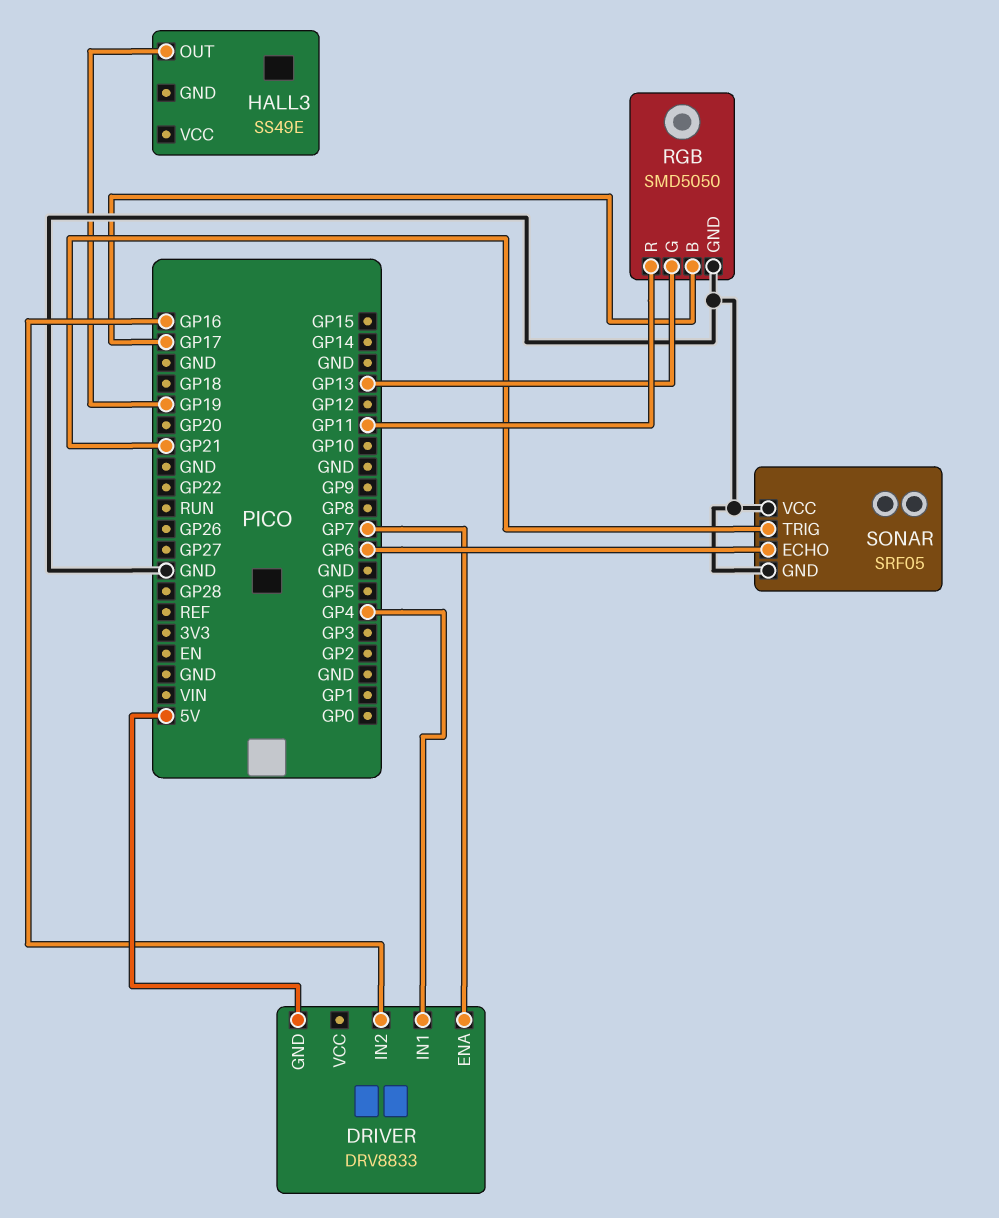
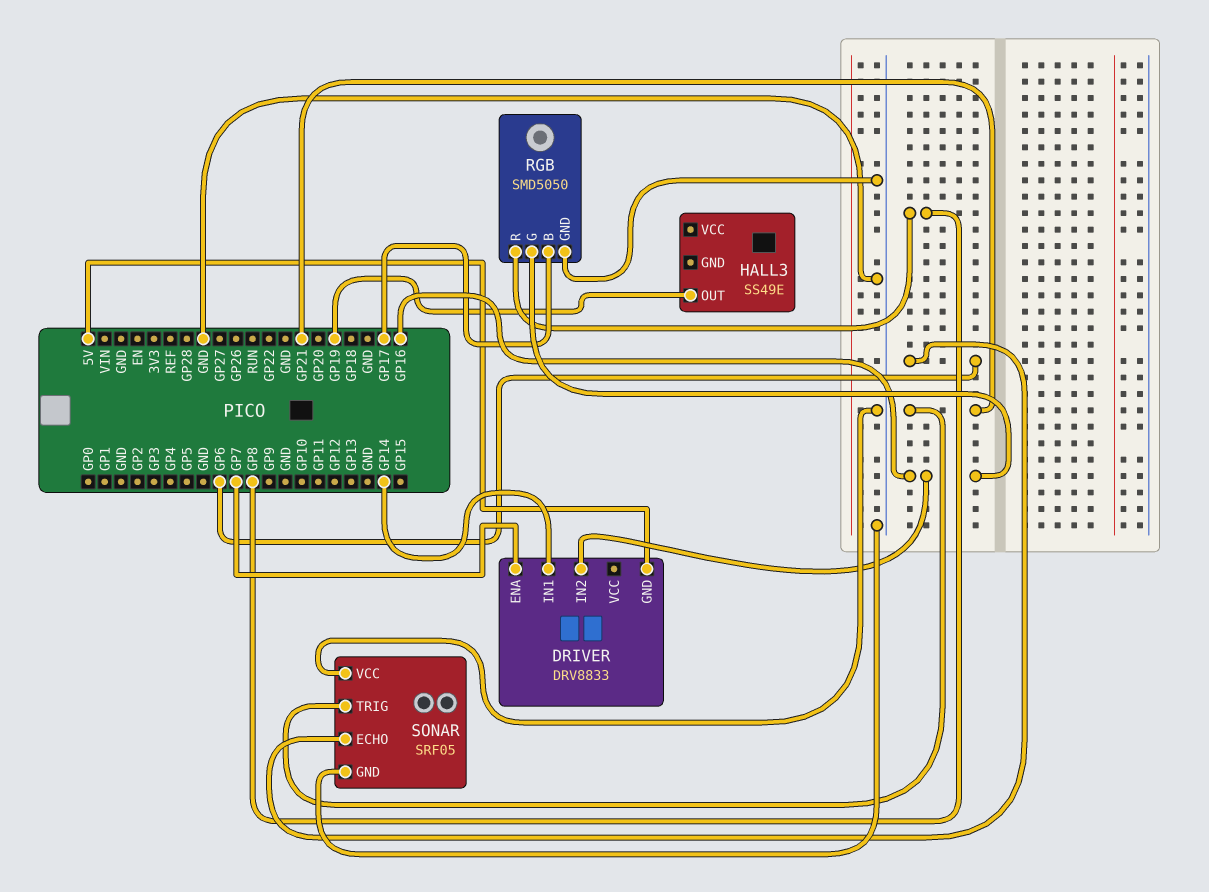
DRIVER pin IN1: GP4 -> GP14
RGB pin G: GP13 -> GP16
RGB pin R: GP11 -> GP8

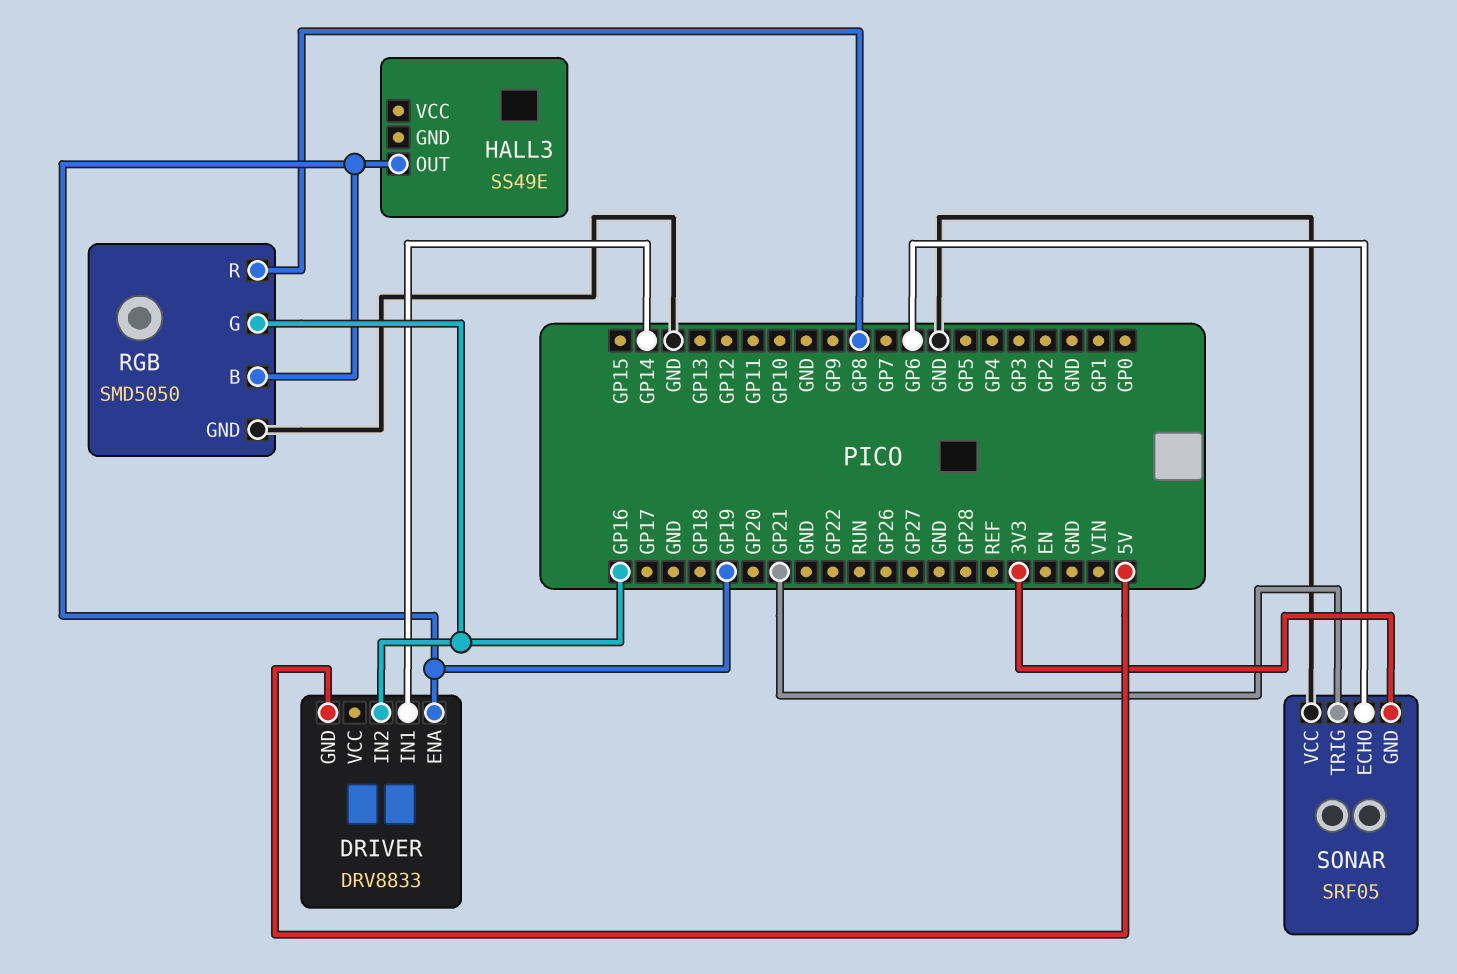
DRIVER pin ENA: GP7 -> GP19
RGB pin B: GP17 -> GP19
SONAR pin GND: GND -> 3V3

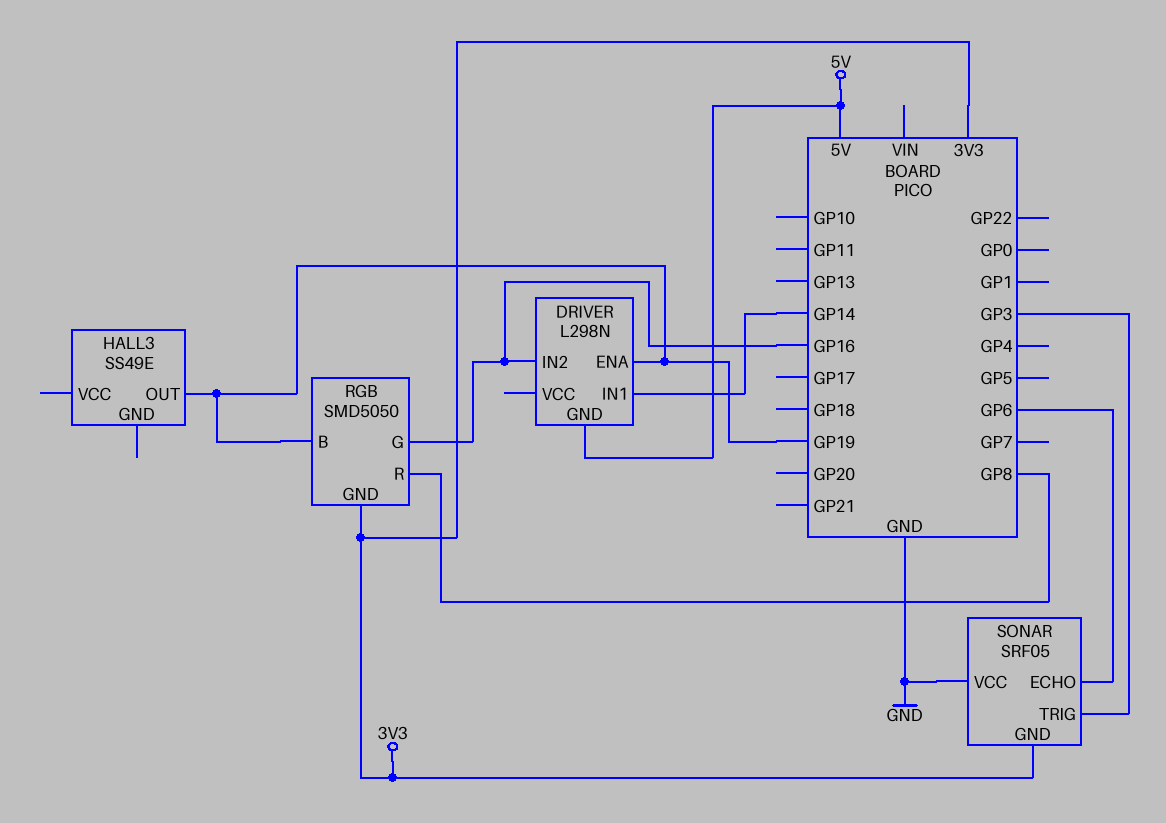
DRIVER: DRV8833 -> L298N
RGB pin GND: GND -> 3V3
SONAR pin TRIG: GP21 -> GP3

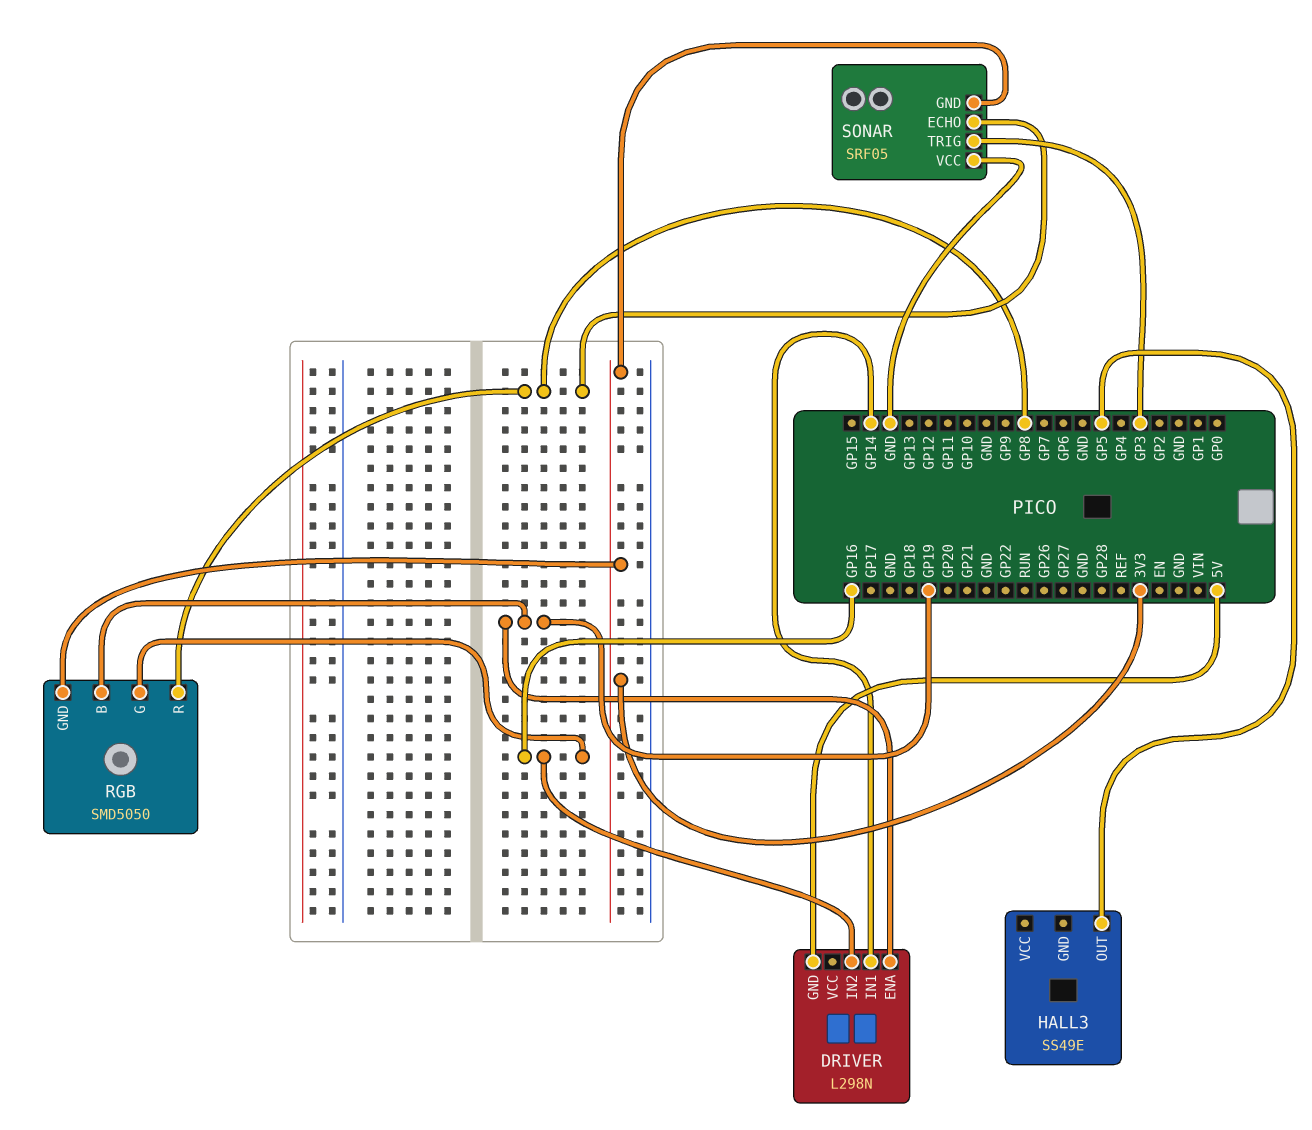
HALL3 pin OUT: GP19 -> GP5
SONAR pin ECHO: GP6 -> GP8

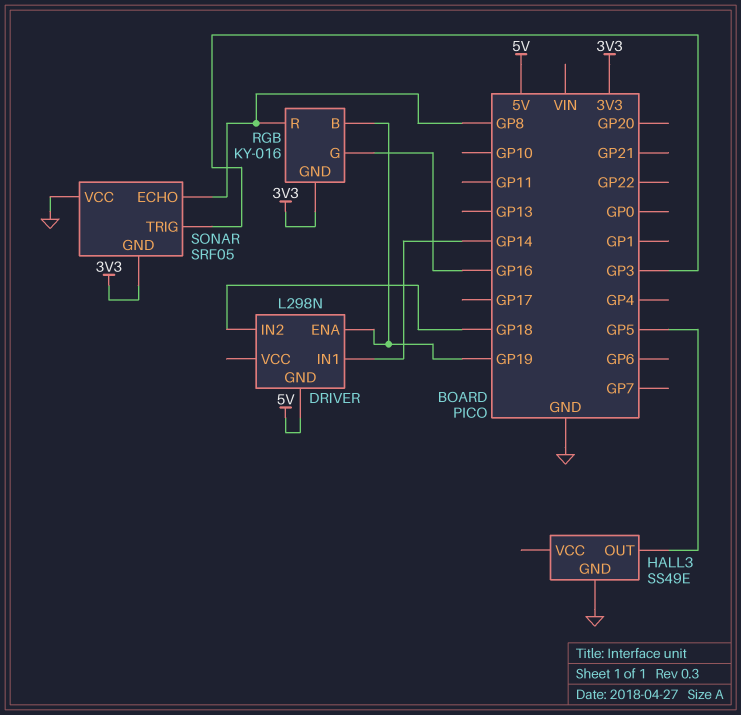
DRIVER pin IN2: GP16 -> GP18
HALL3 pin GND: none -> GND
RGB: SMD5050 -> KY-016

